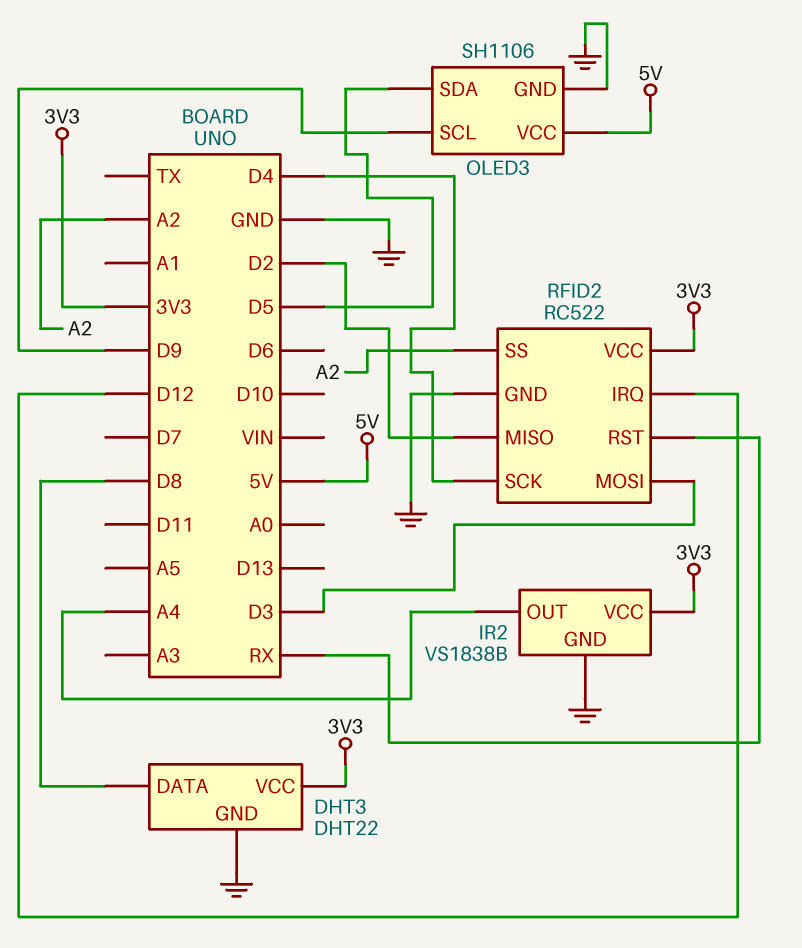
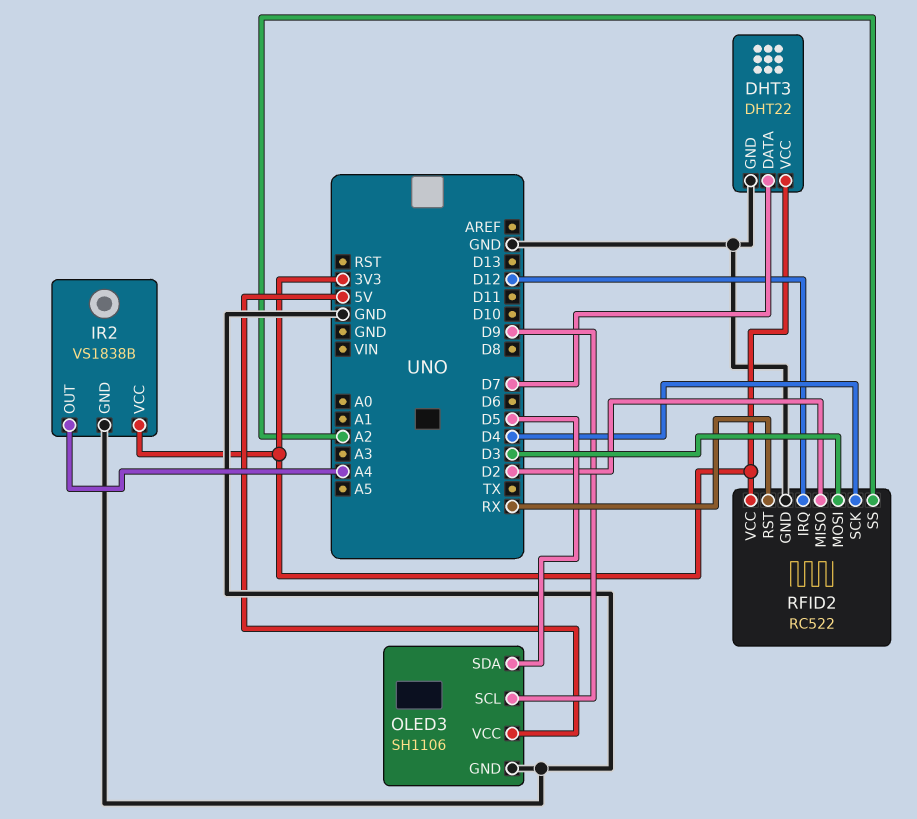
DHT3 pin DATA: D8 -> D7

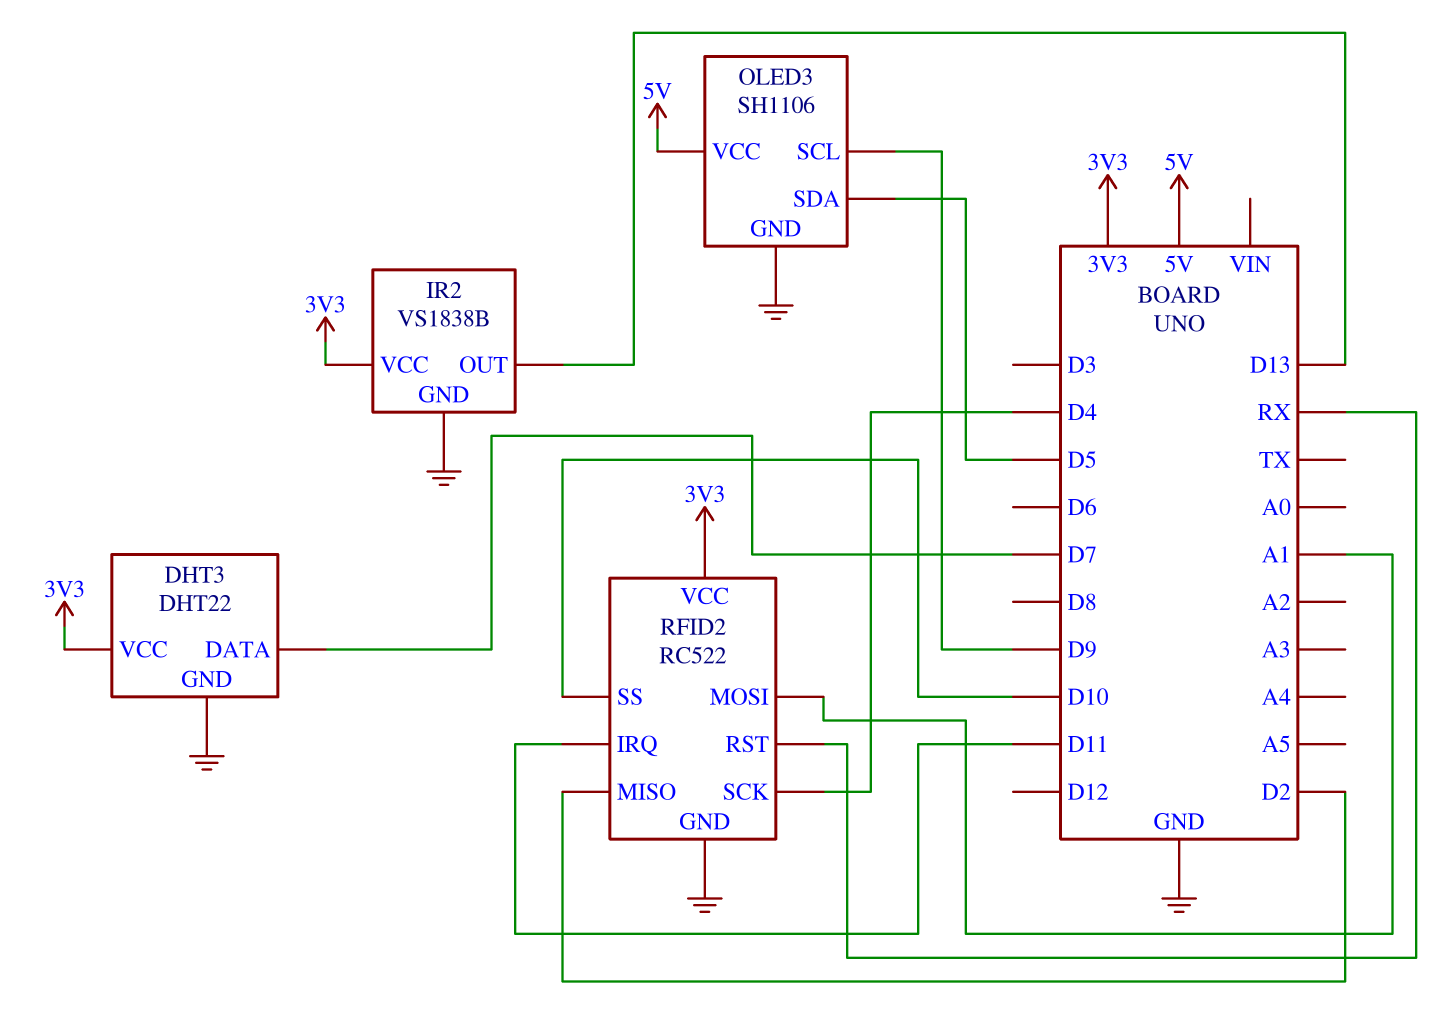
IR2 pin OUT: A4 -> D13
RFID2 pin IRQ: D12 -> D11
RFID2 pin MOSI: D3 -> A1
RFID2 pin SS: A2 -> D10

